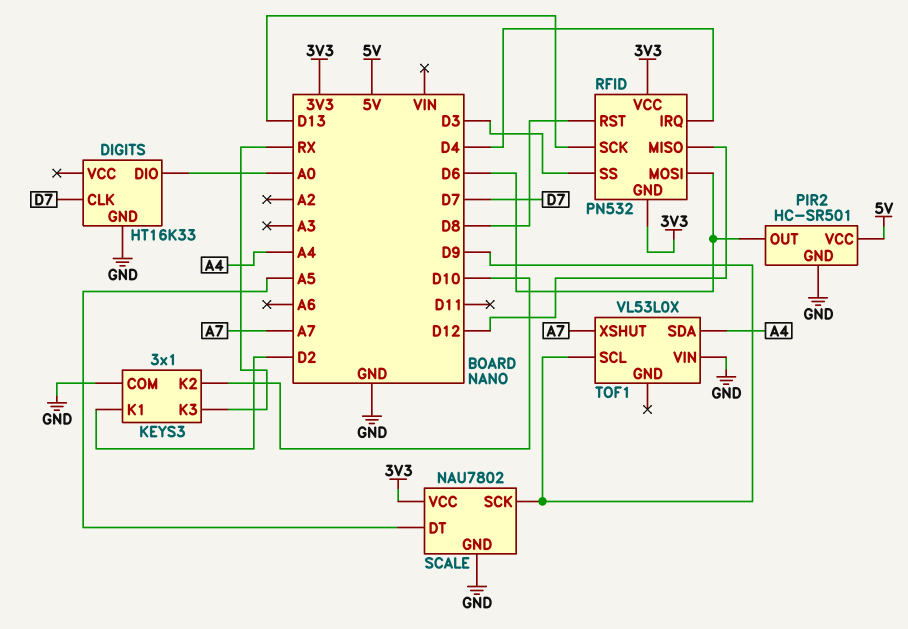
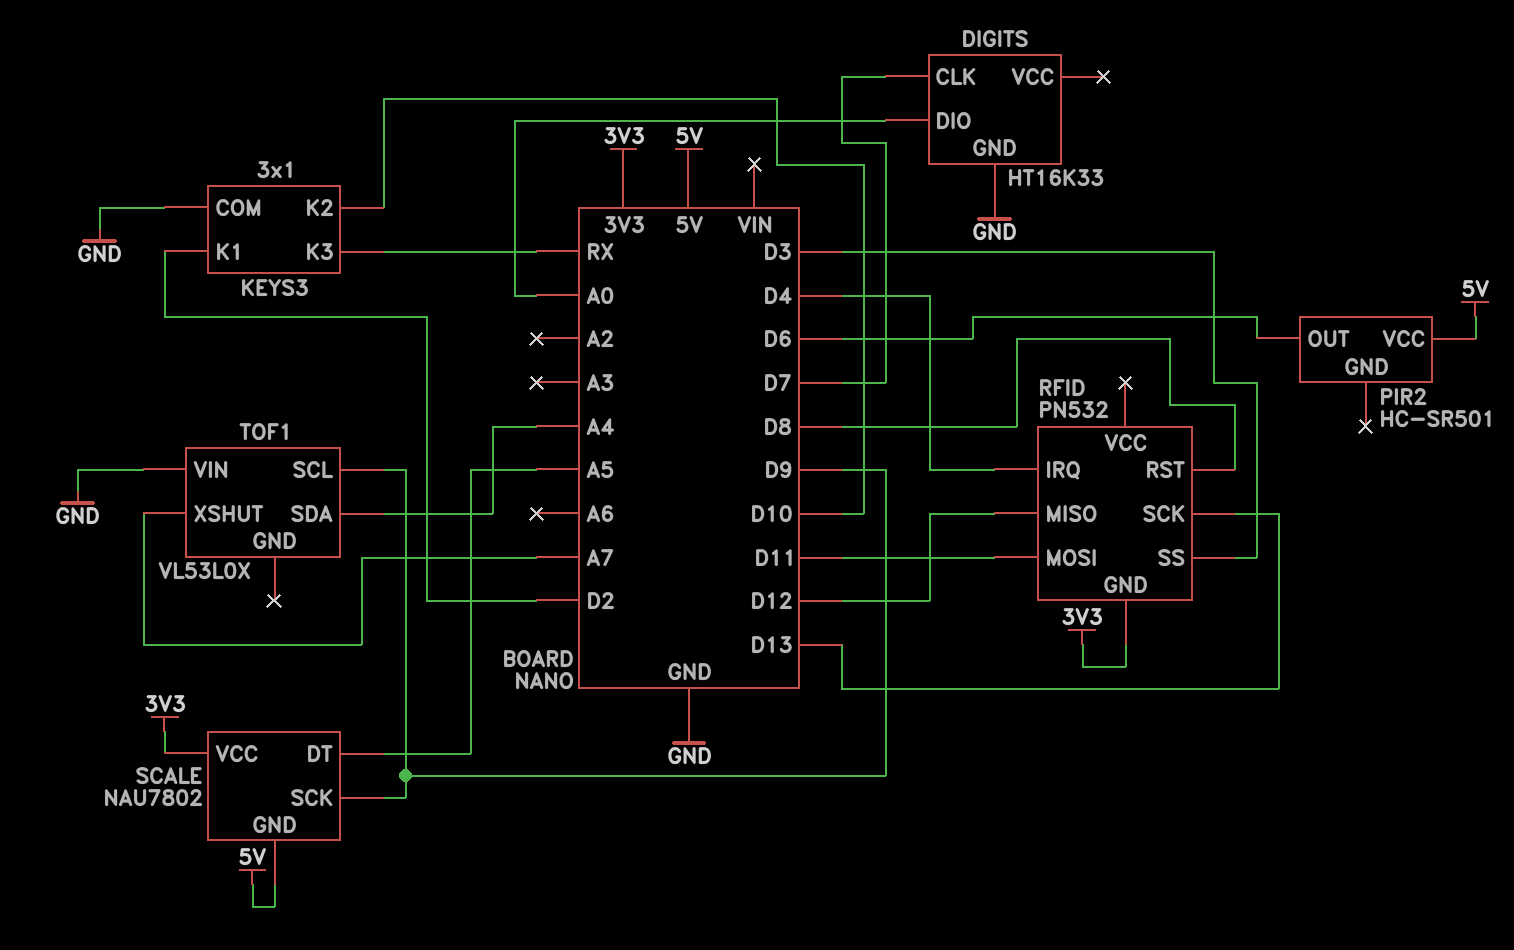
PIR2 pin GND: GND -> none
RFID pin MOSI: D6 -> D11
RFID pin VCC: 3V3 -> none
SCALE pin GND: GND -> 5V

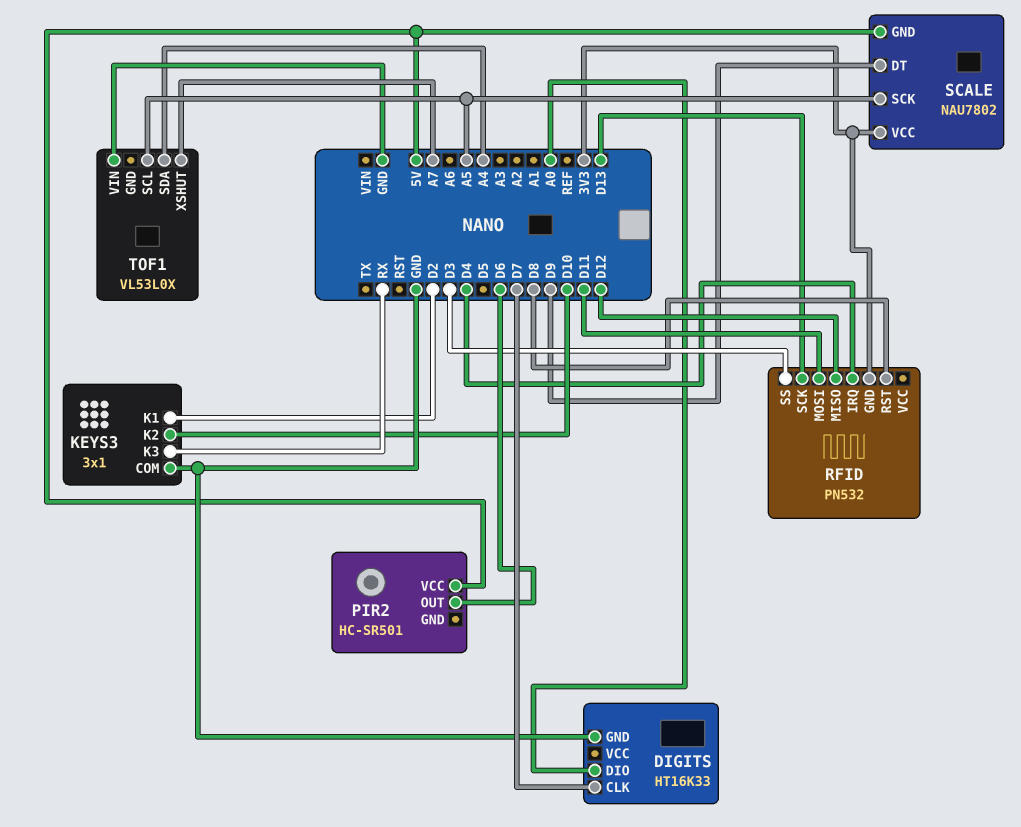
SCALE pin DT: A5 -> D9
SCALE pin SCK: D9 -> A5
TOF1 pin SCL: D9 -> A5

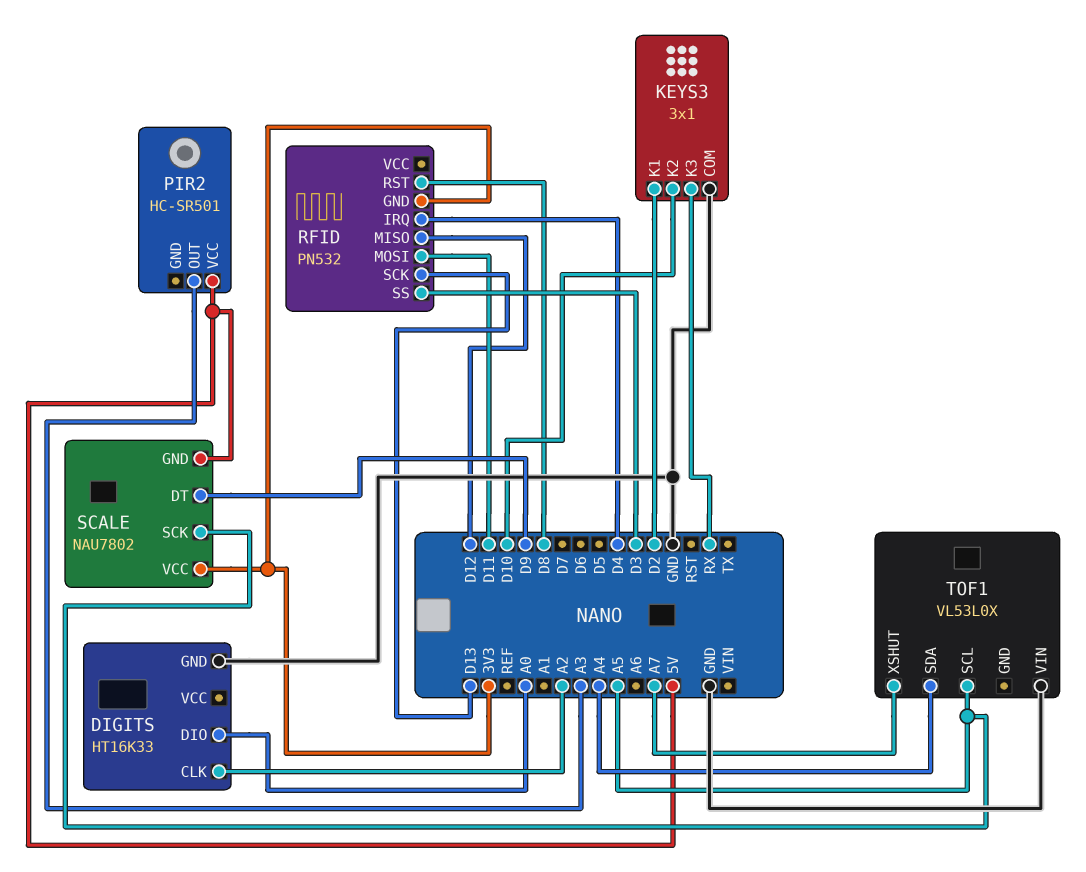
DIGITS pin CLK: D7 -> A2
PIR2 pin OUT: D6 -> A3

